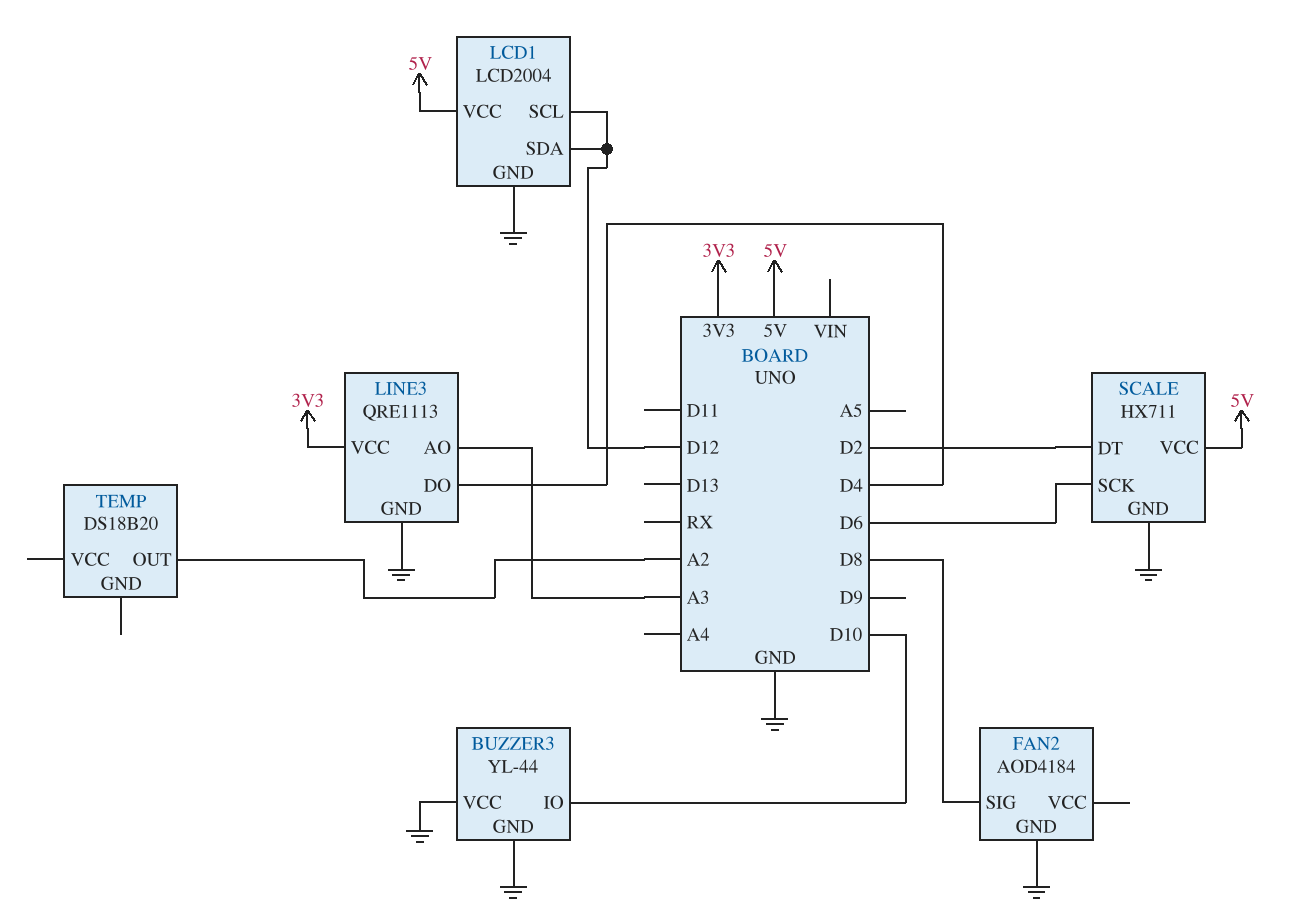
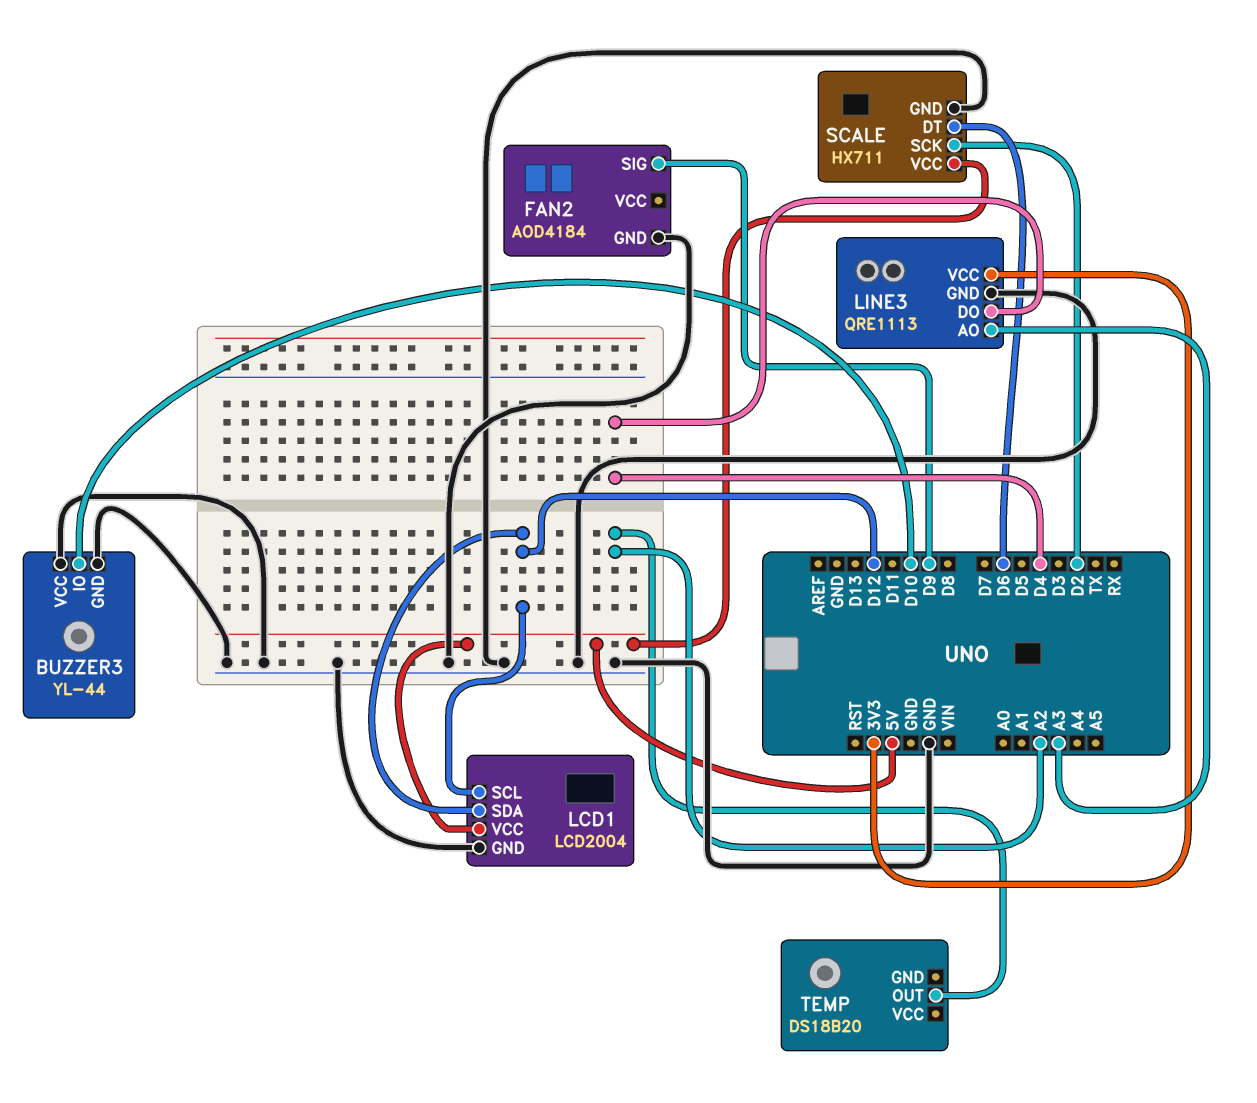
FAN2 pin SIG: D8 -> D9
SCALE pin DT: D2 -> D6
SCALE pin SCK: D6 -> D2

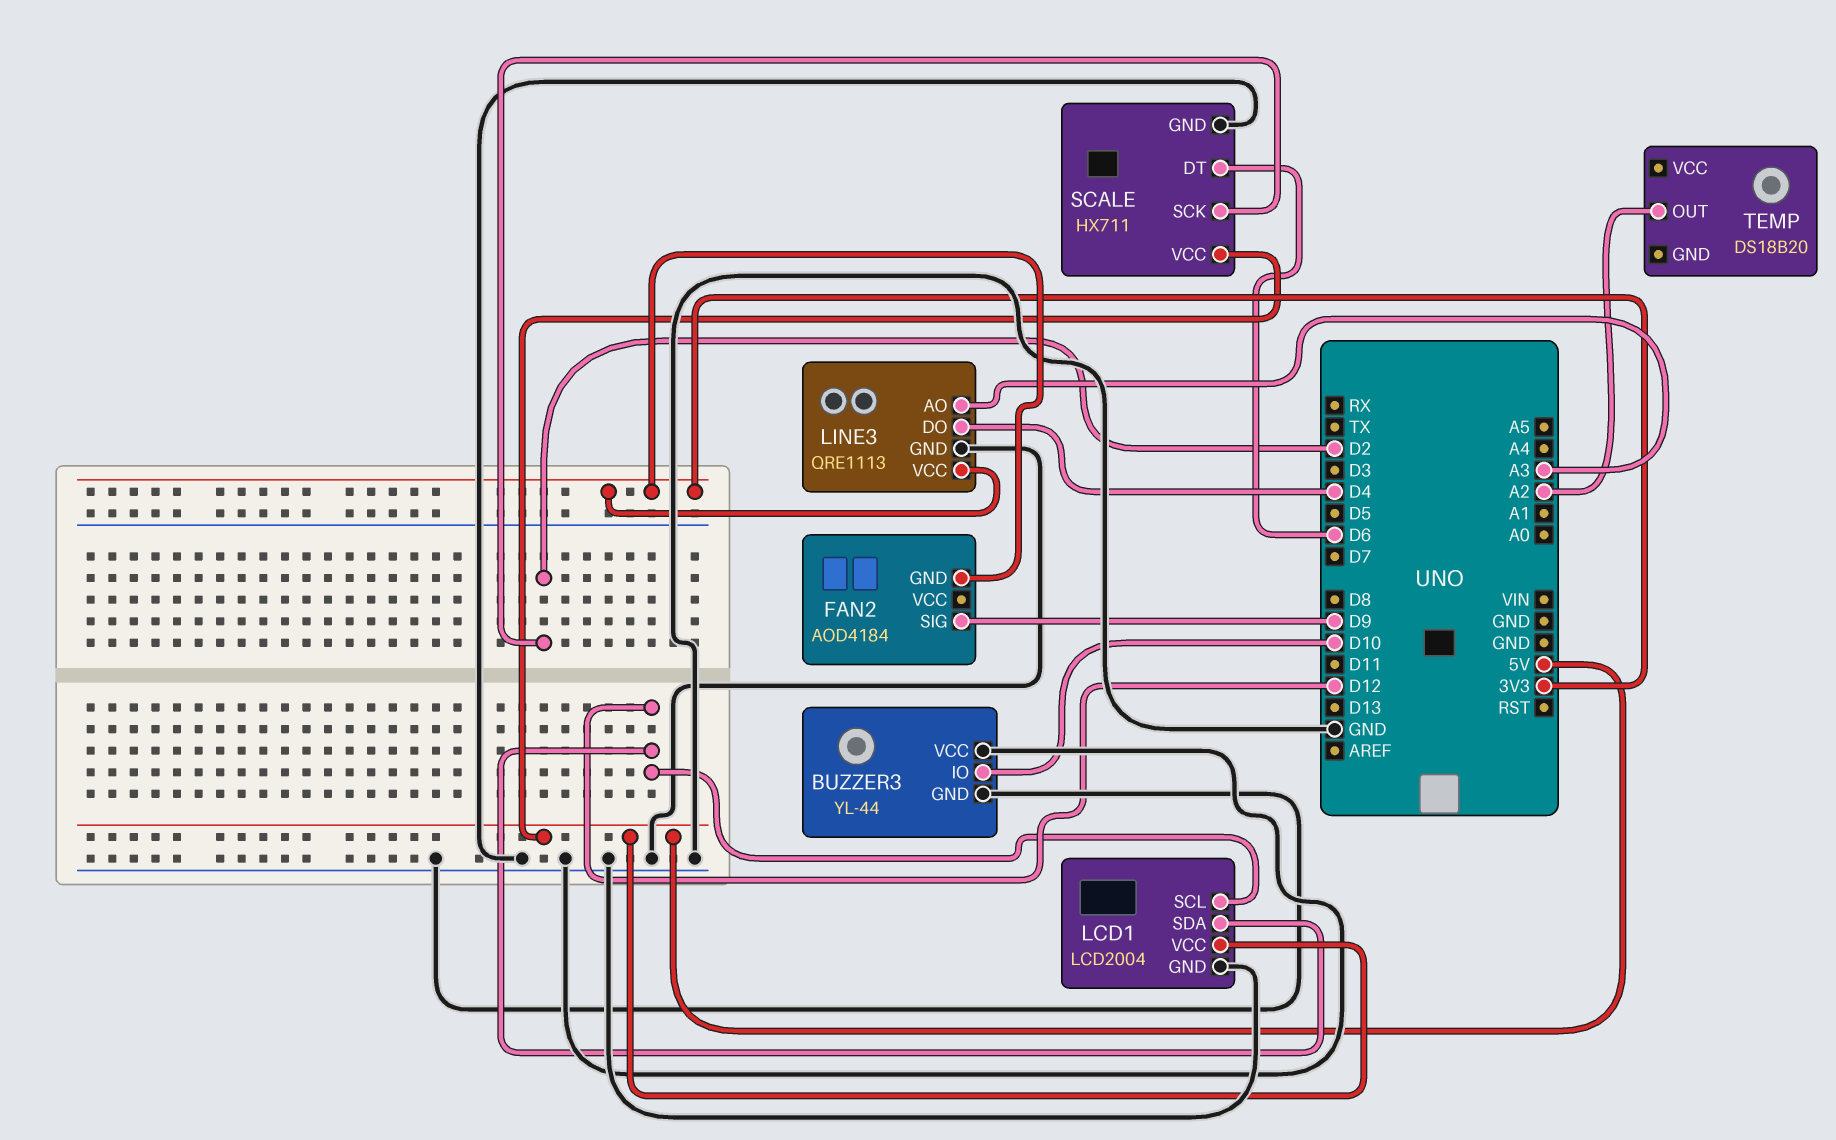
FAN2 pin GND: GND -> 3V3

